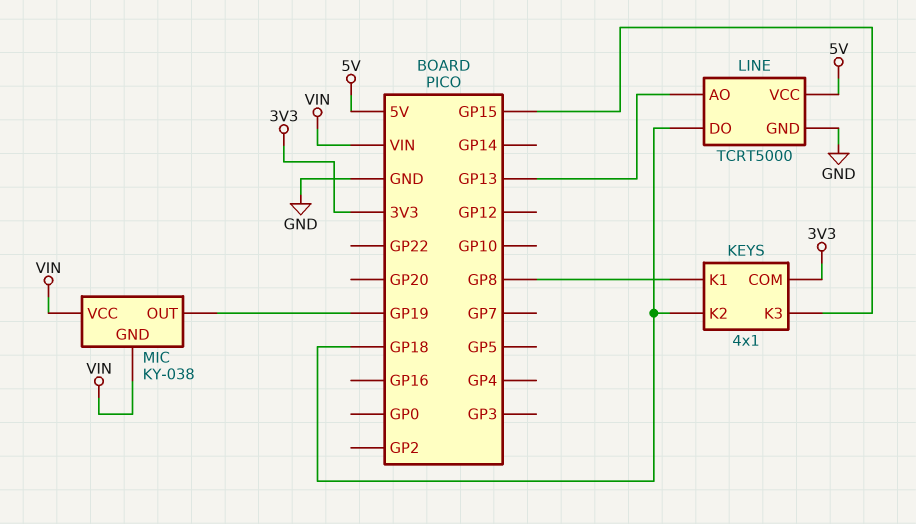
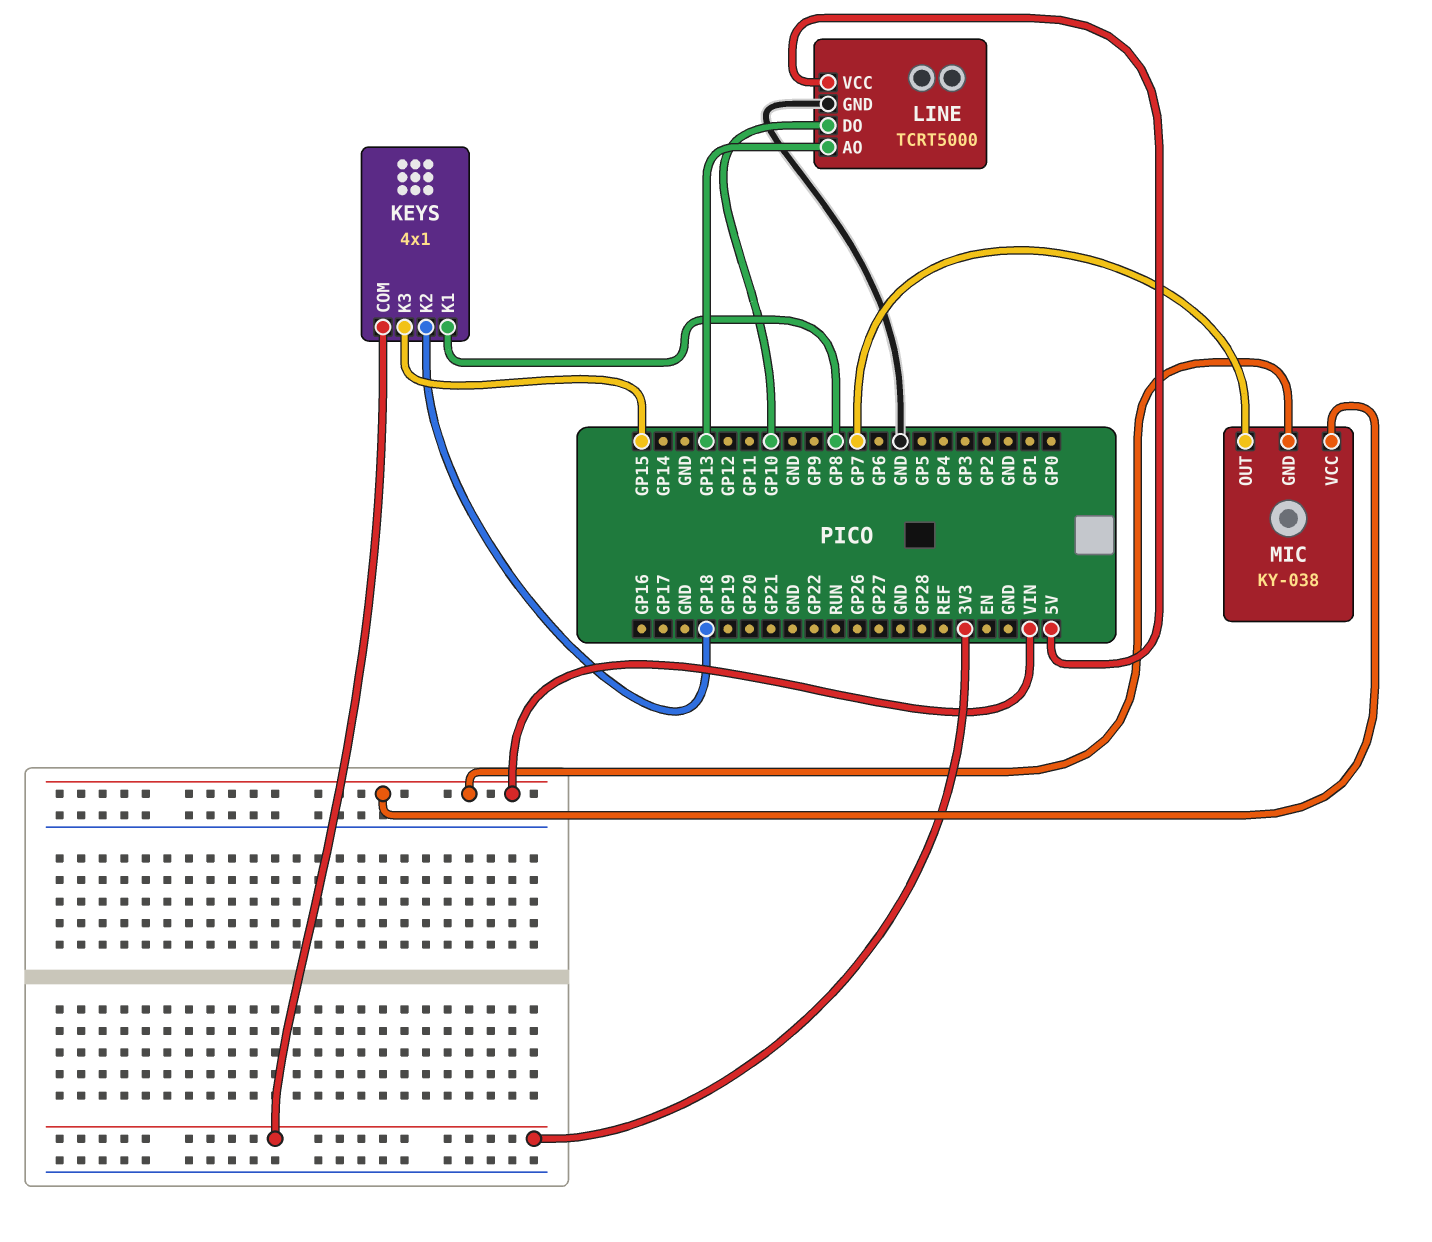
LINE pin DO: GP18 -> GP10
MIC pin OUT: GP19 -> GP7

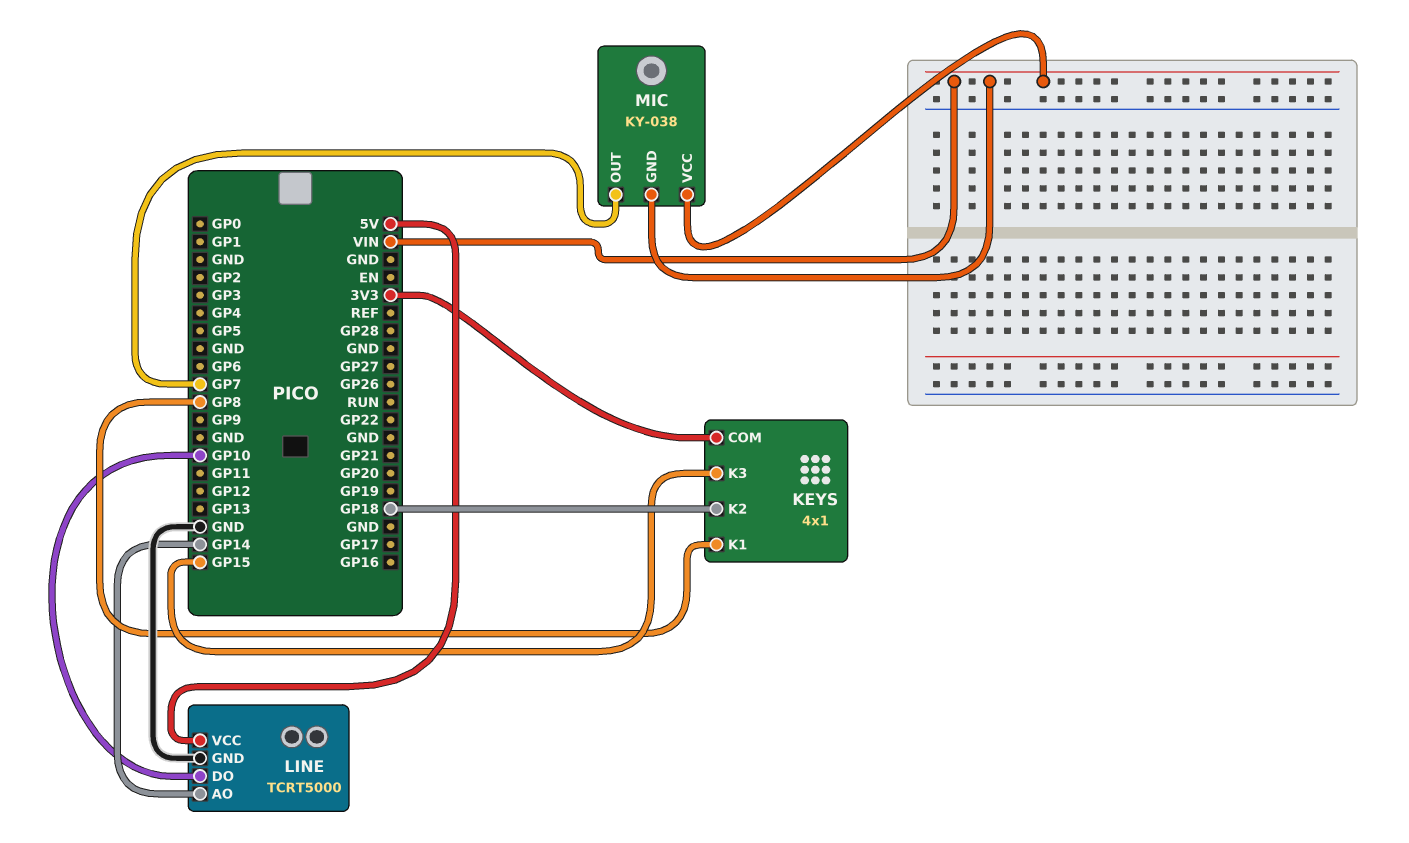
LINE pin AO: GP13 -> GP14

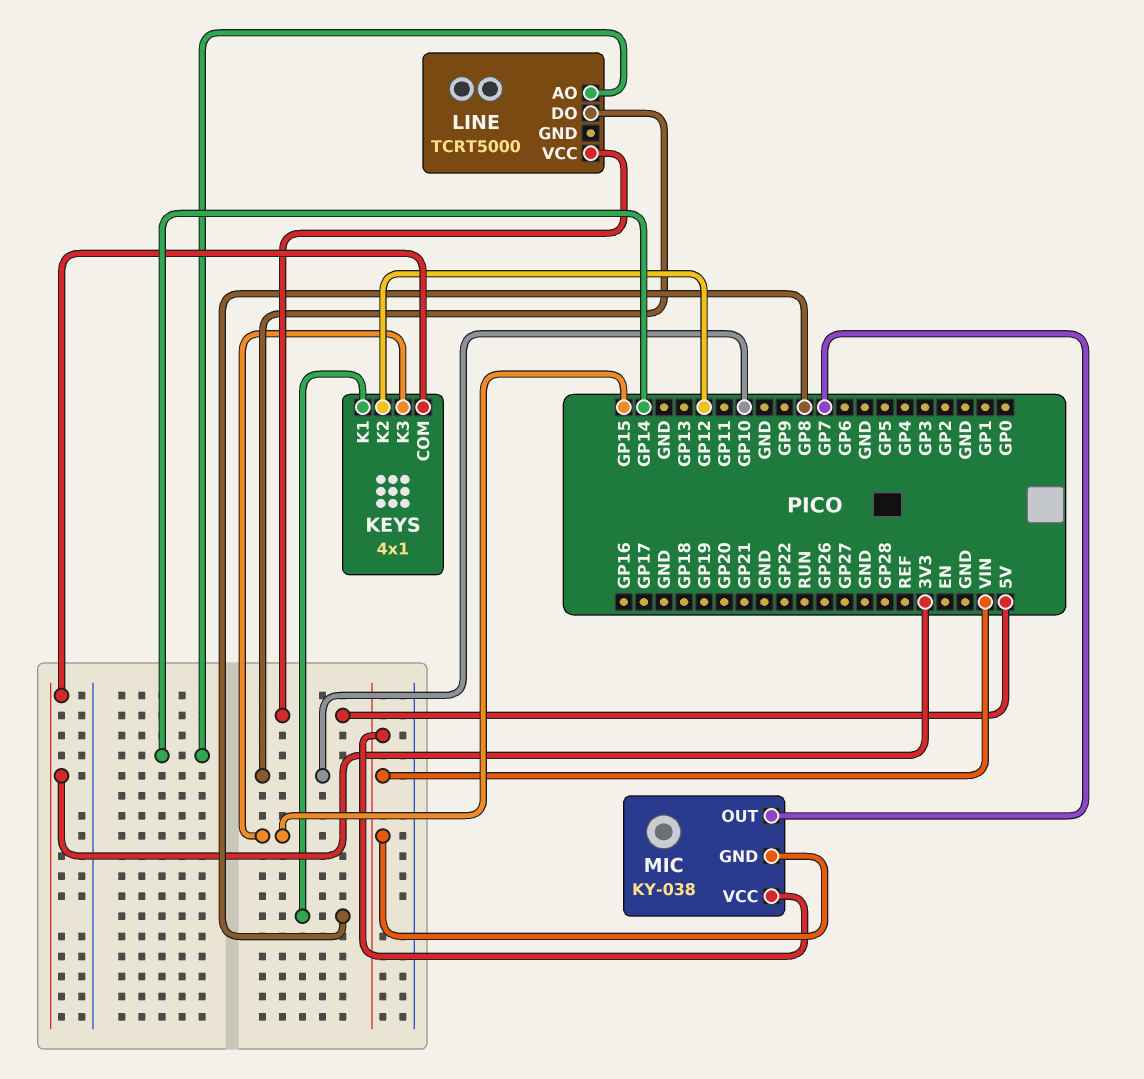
KEYS pin K2: GP18 -> GP12
LINE pin GND: GND -> none

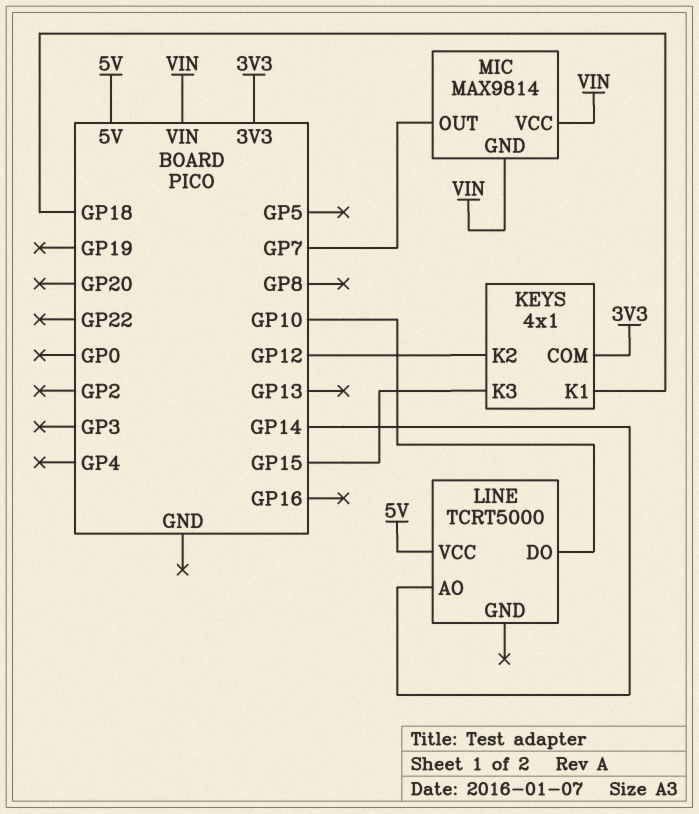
KEYS pin K1: GP8 -> GP18
MIC: KY-038 -> MAX9814

